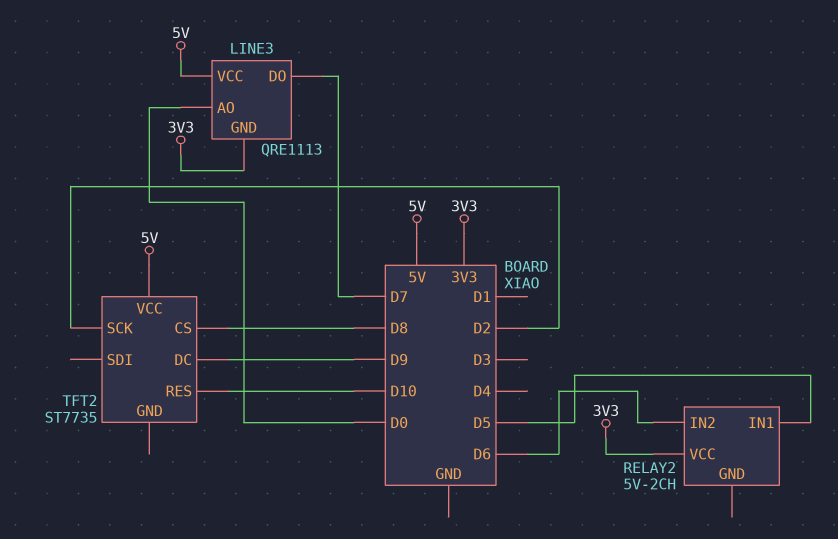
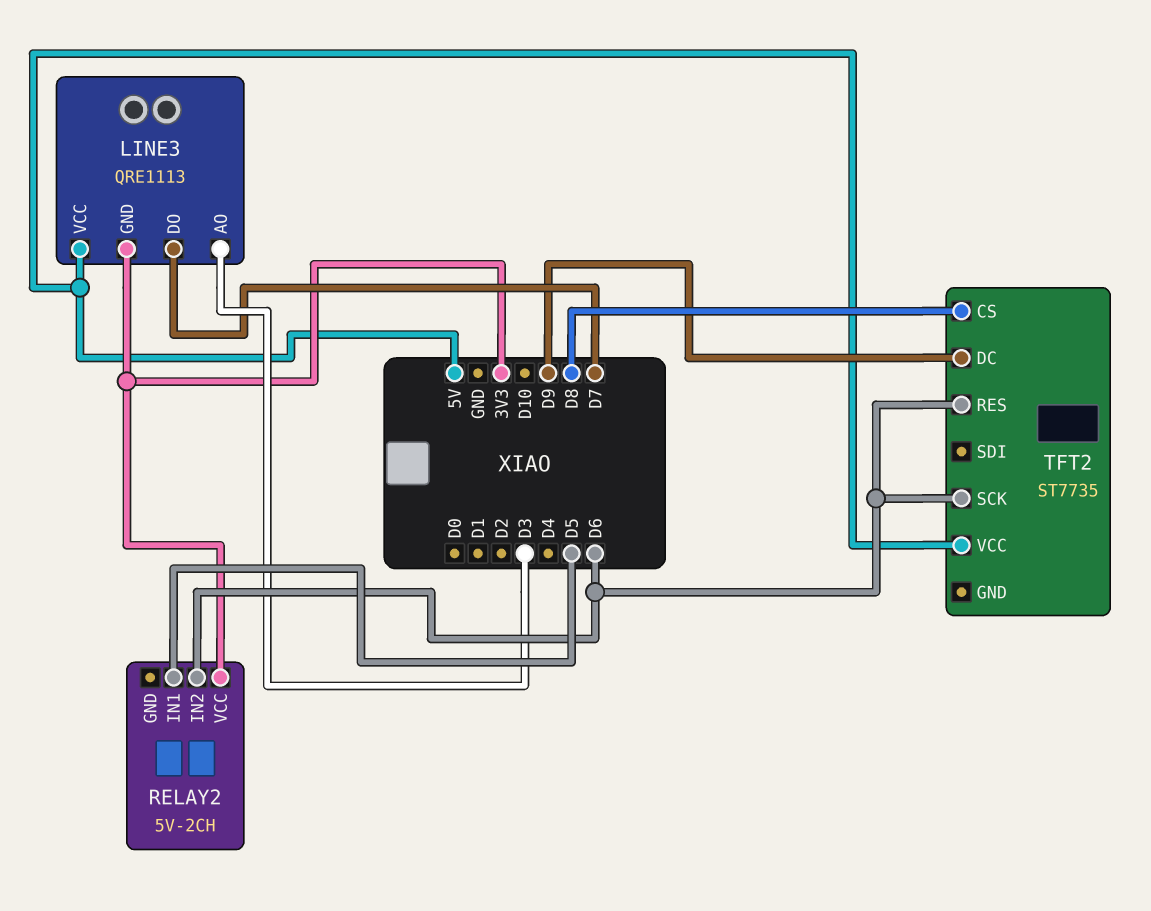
LINE3 pin AO: D0 -> D3
TFT2 pin RES: D10 -> D6
TFT2 pin SCK: D2 -> D6

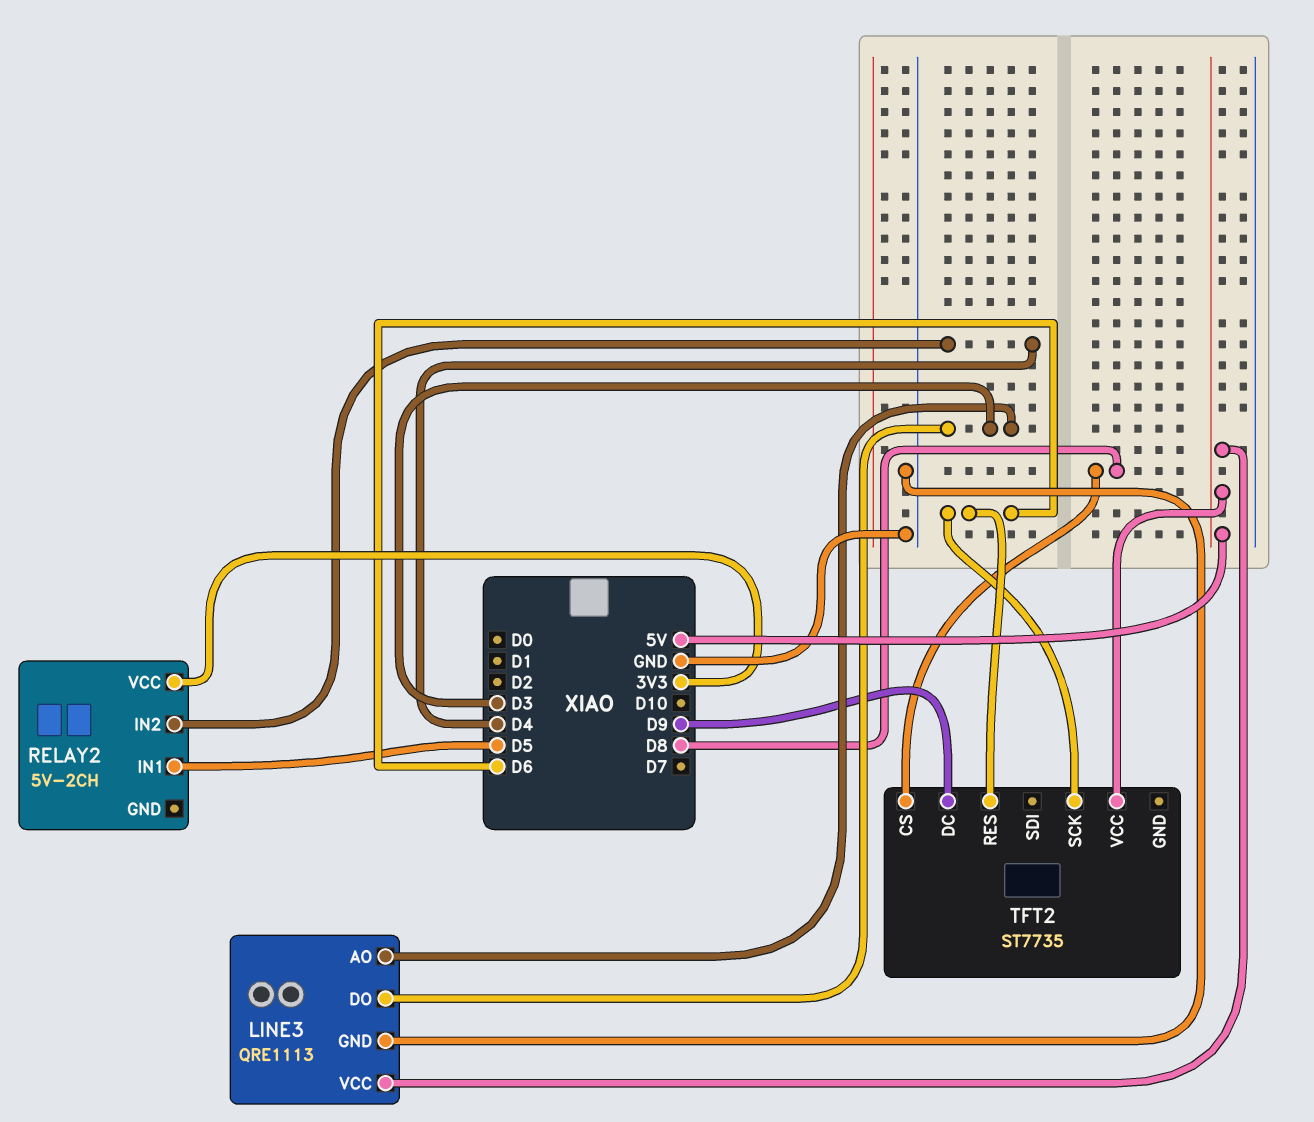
LINE3 pin DO: D7 -> D3
LINE3 pin GND: 3V3 -> GND
RELAY2 pin IN2: D6 -> D4

